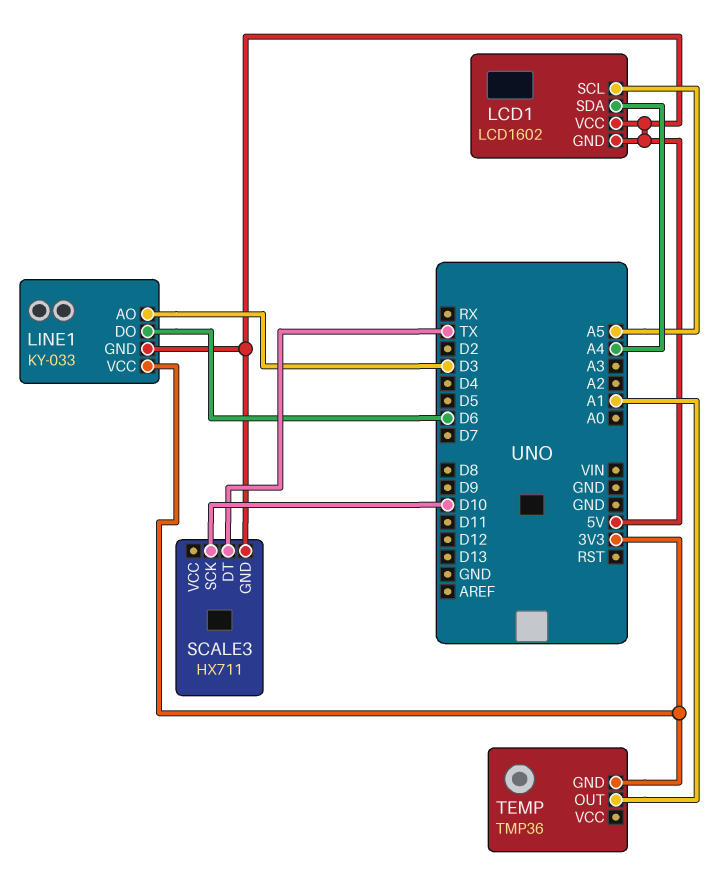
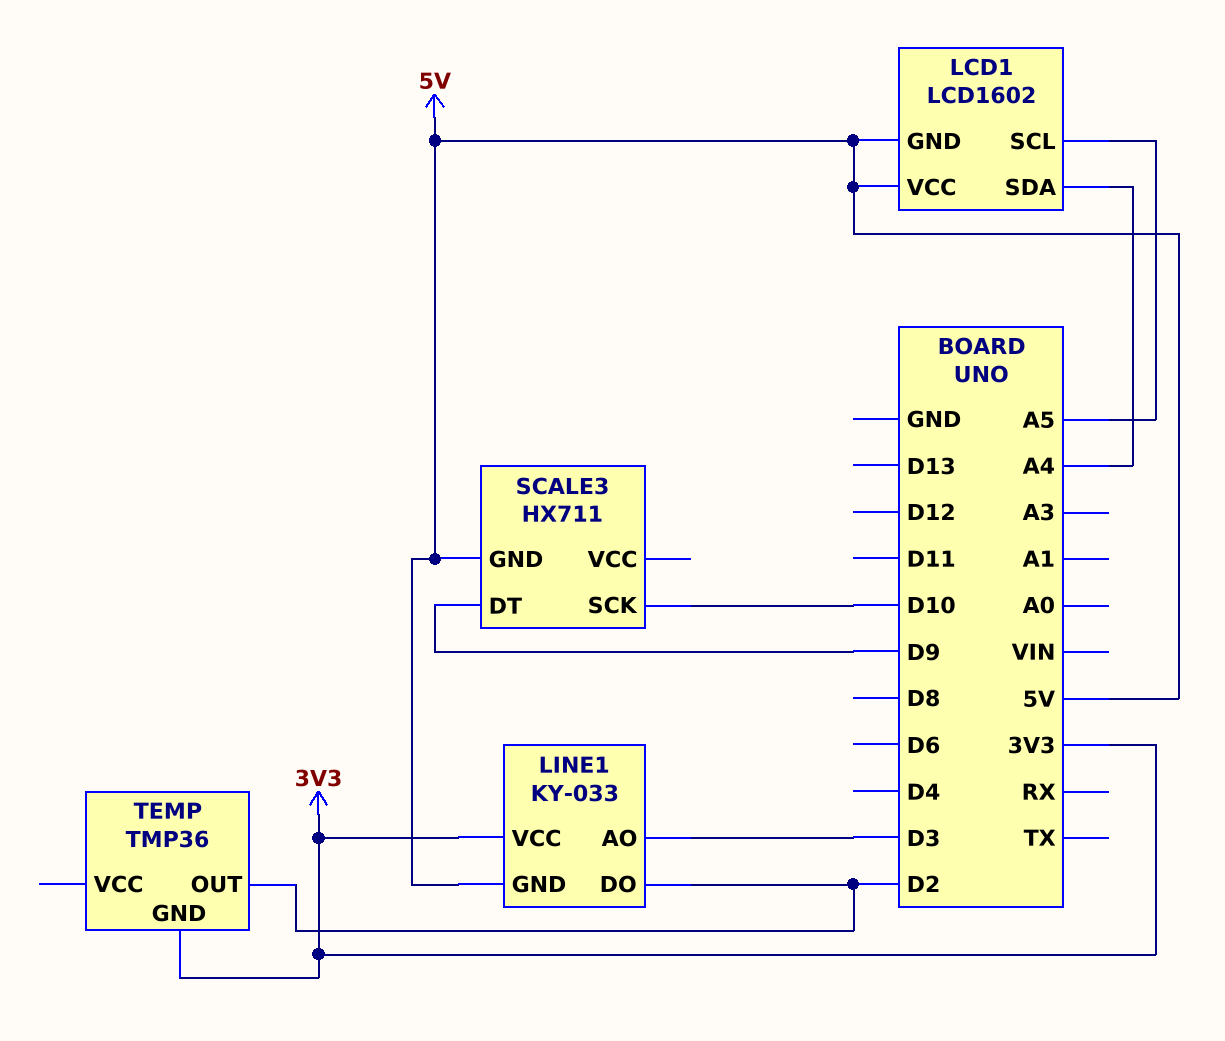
LINE1 pin DO: D6 -> D2
SCALE3 pin DT: TX -> D9
TEMP pin OUT: A1 -> D2

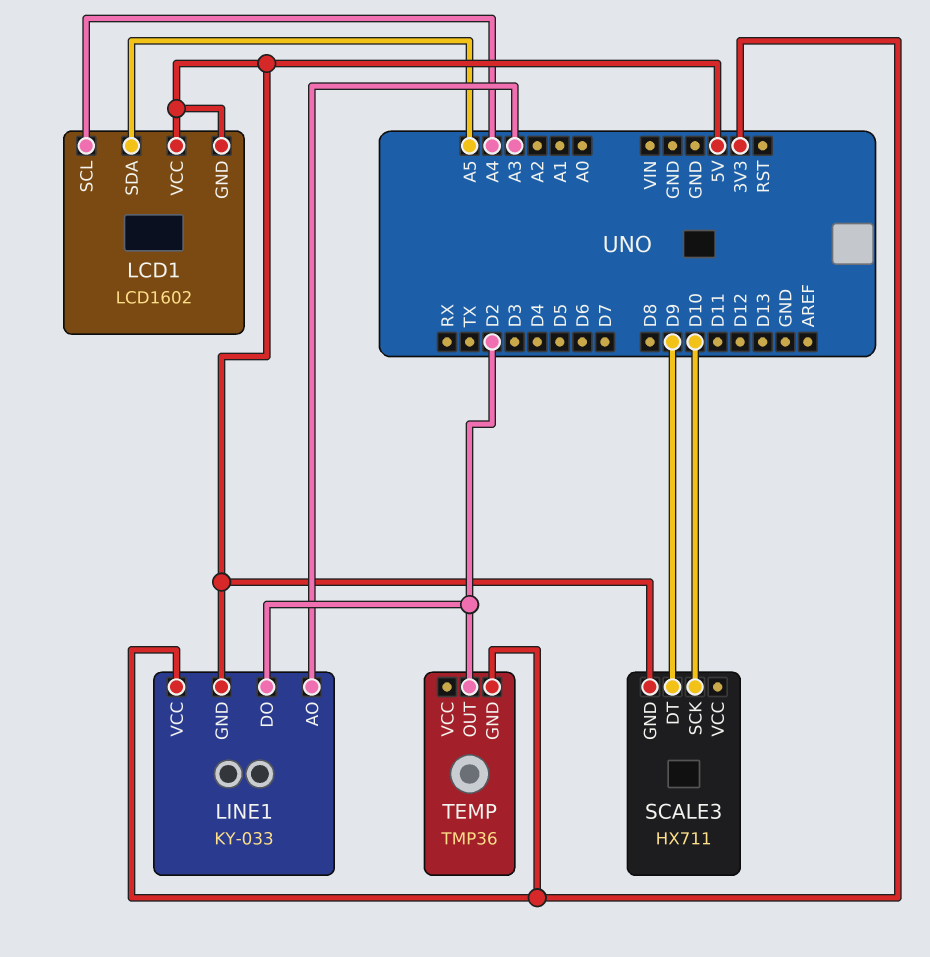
LCD1 pin SCL: A5 -> A4
LCD1 pin SDA: A4 -> A5
LINE1 pin AO: D3 -> A3

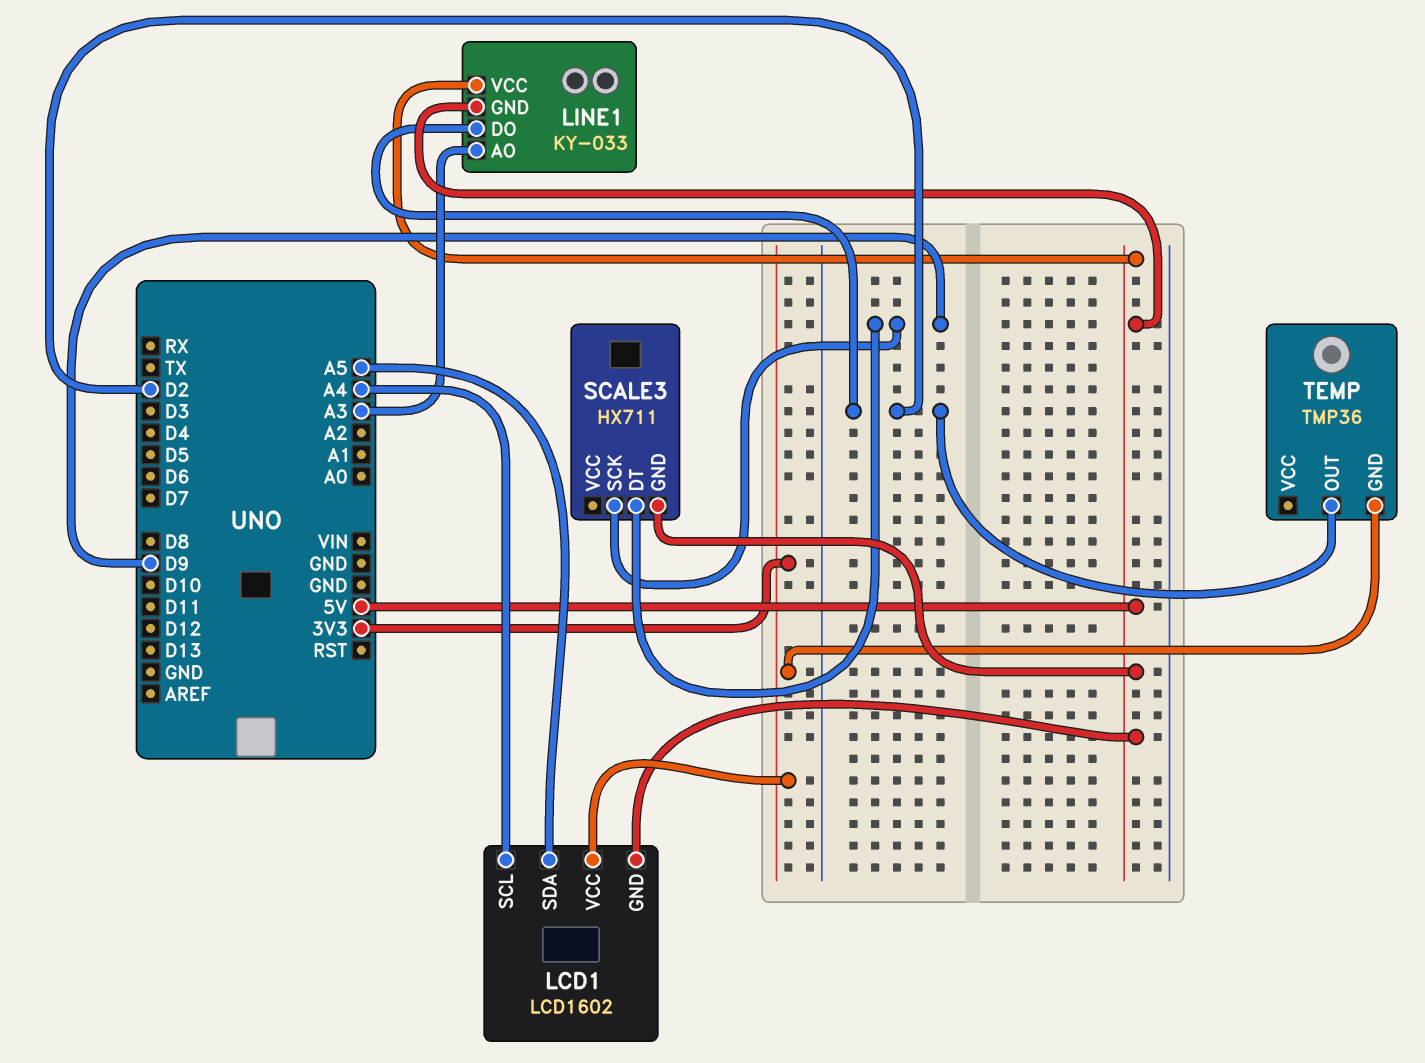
LCD1 pin VCC: 5V -> 3V3
LINE1 pin VCC: 3V3 -> 5V
SCALE3 pin SCK: D10 -> D9

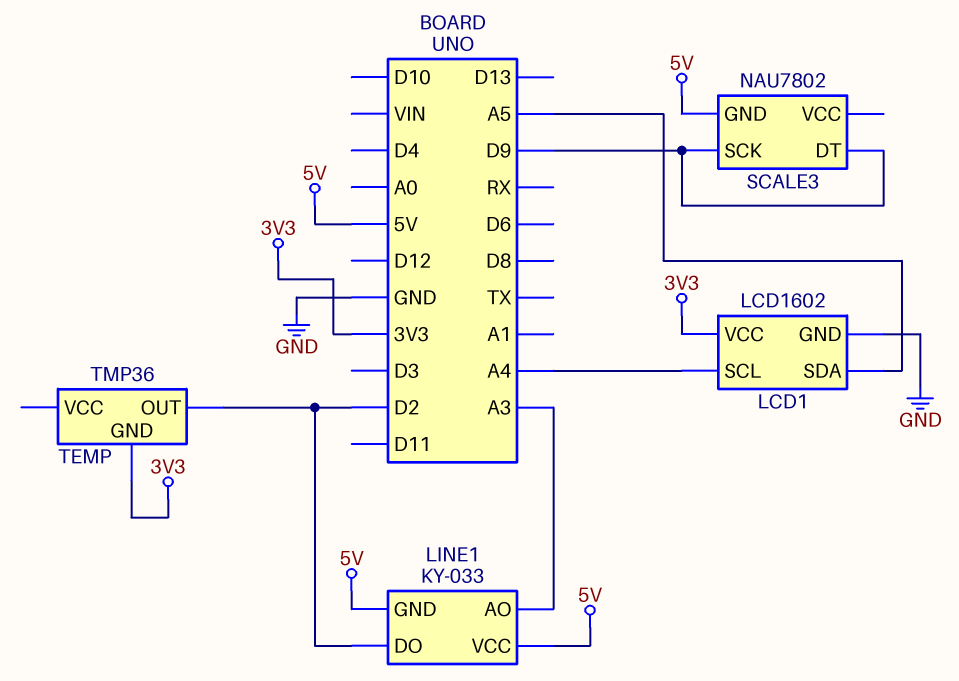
LCD1 pin GND: 5V -> GND
SCALE3: HX711 -> NAU7802

